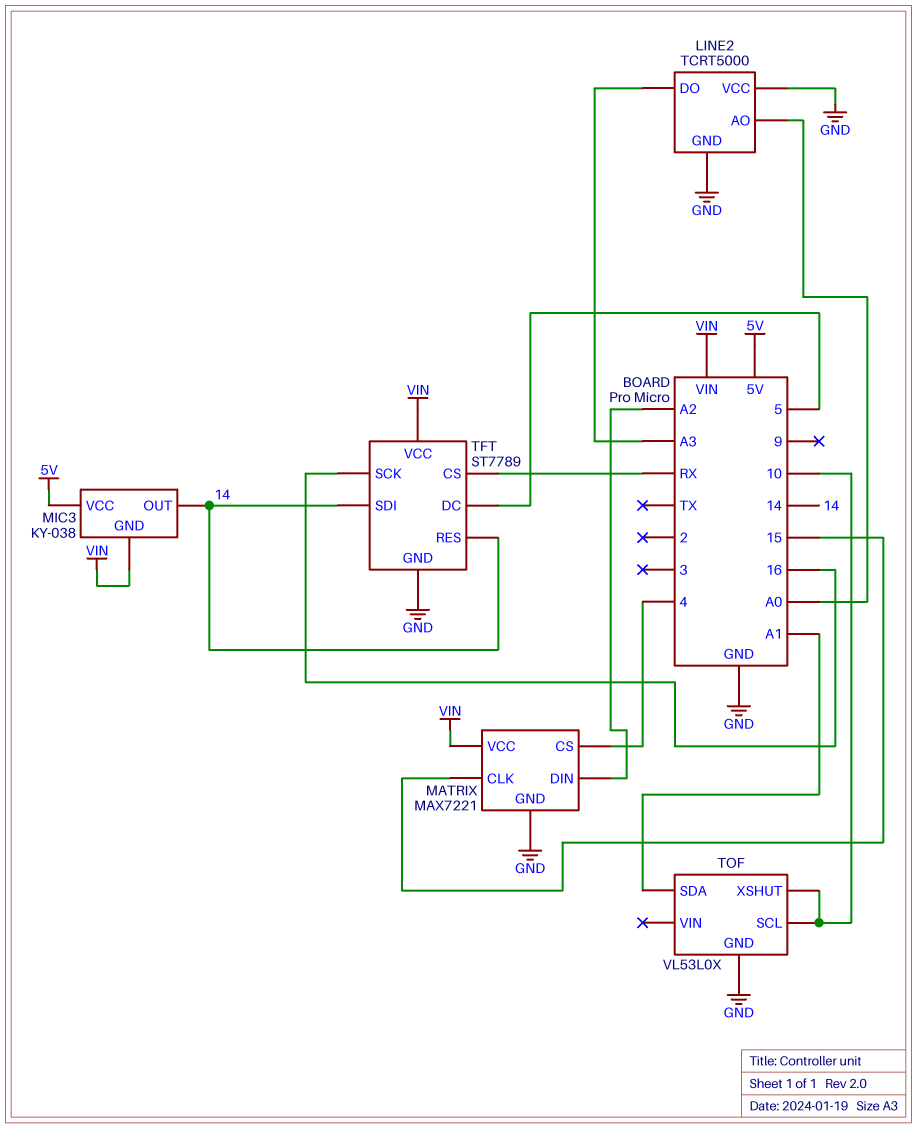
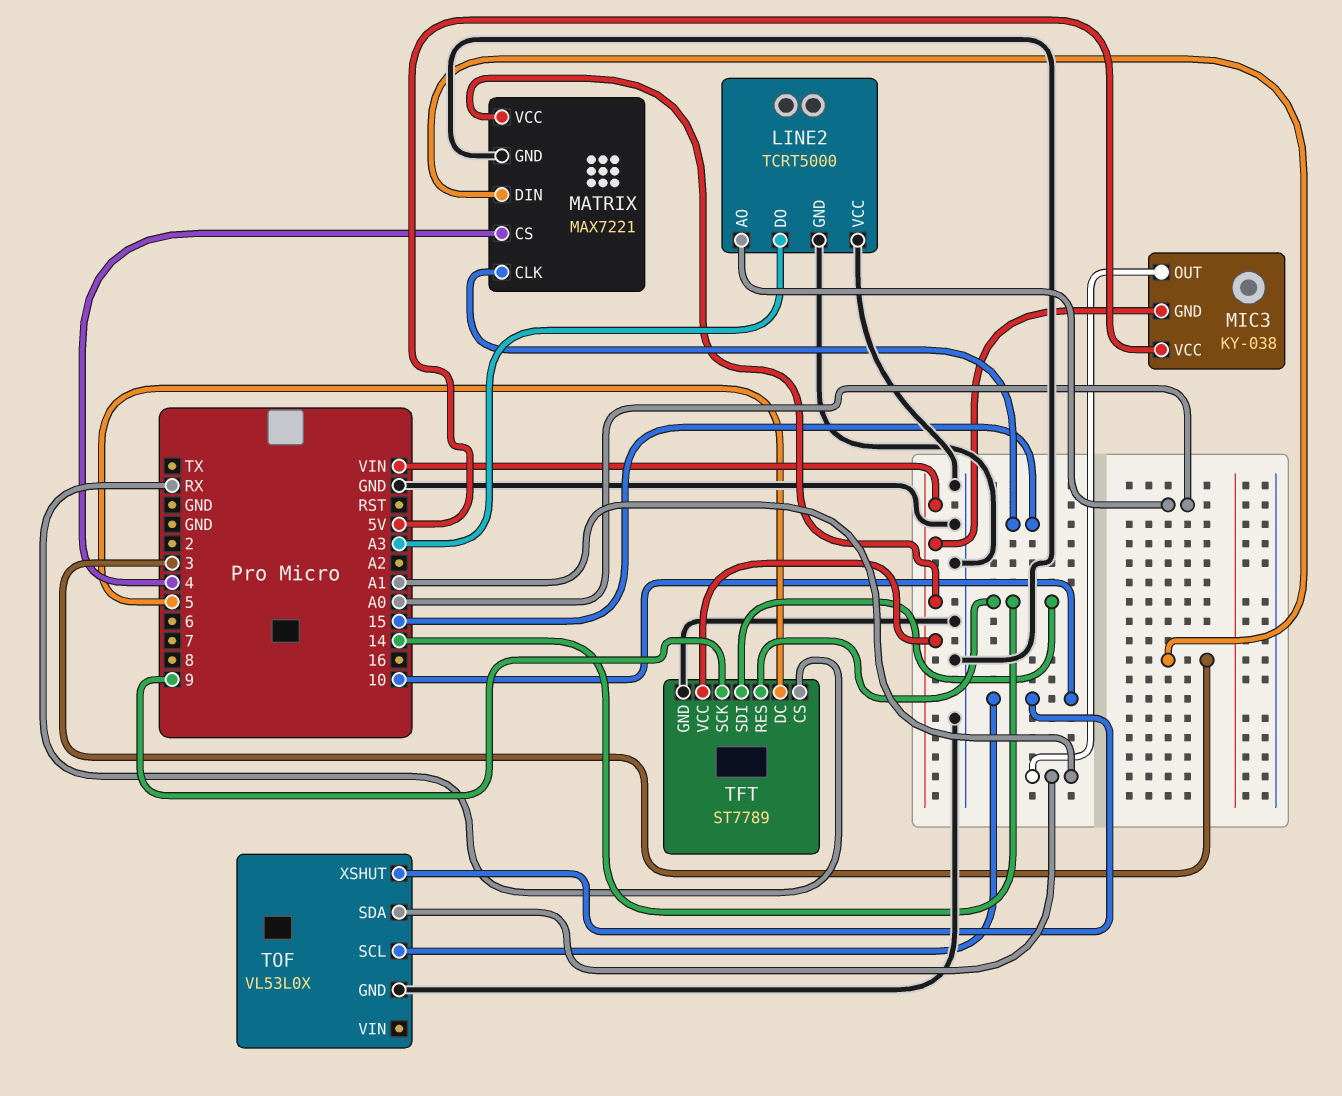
MATRIX pin DIN: A2 -> 3
MIC3 pin OUT: 14 -> A1
TFT pin SCK: 16 -> 9

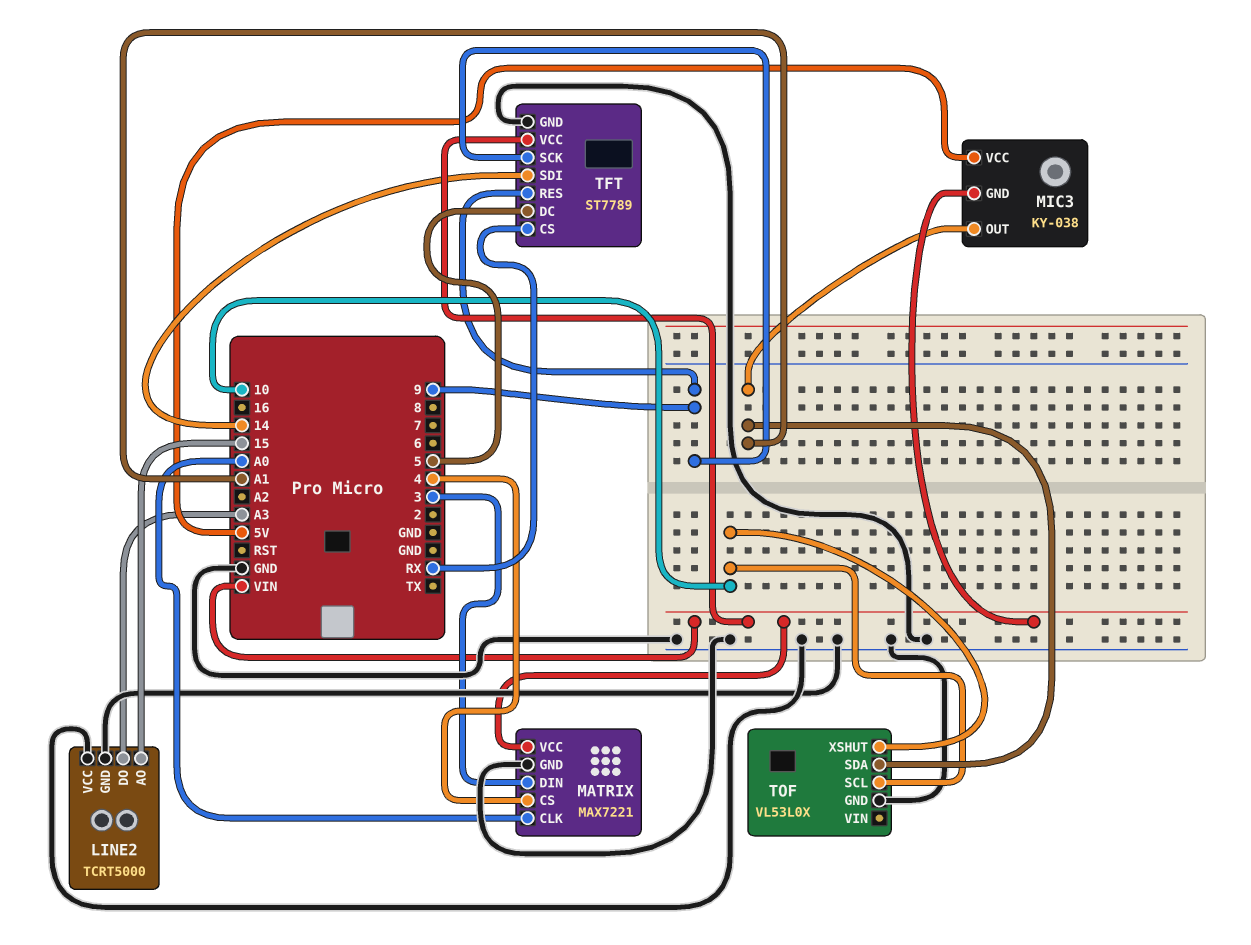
LINE2 pin AO: A0 -> 15
MATRIX pin CLK: 15 -> A0
TFT pin RES: 14 -> 9

